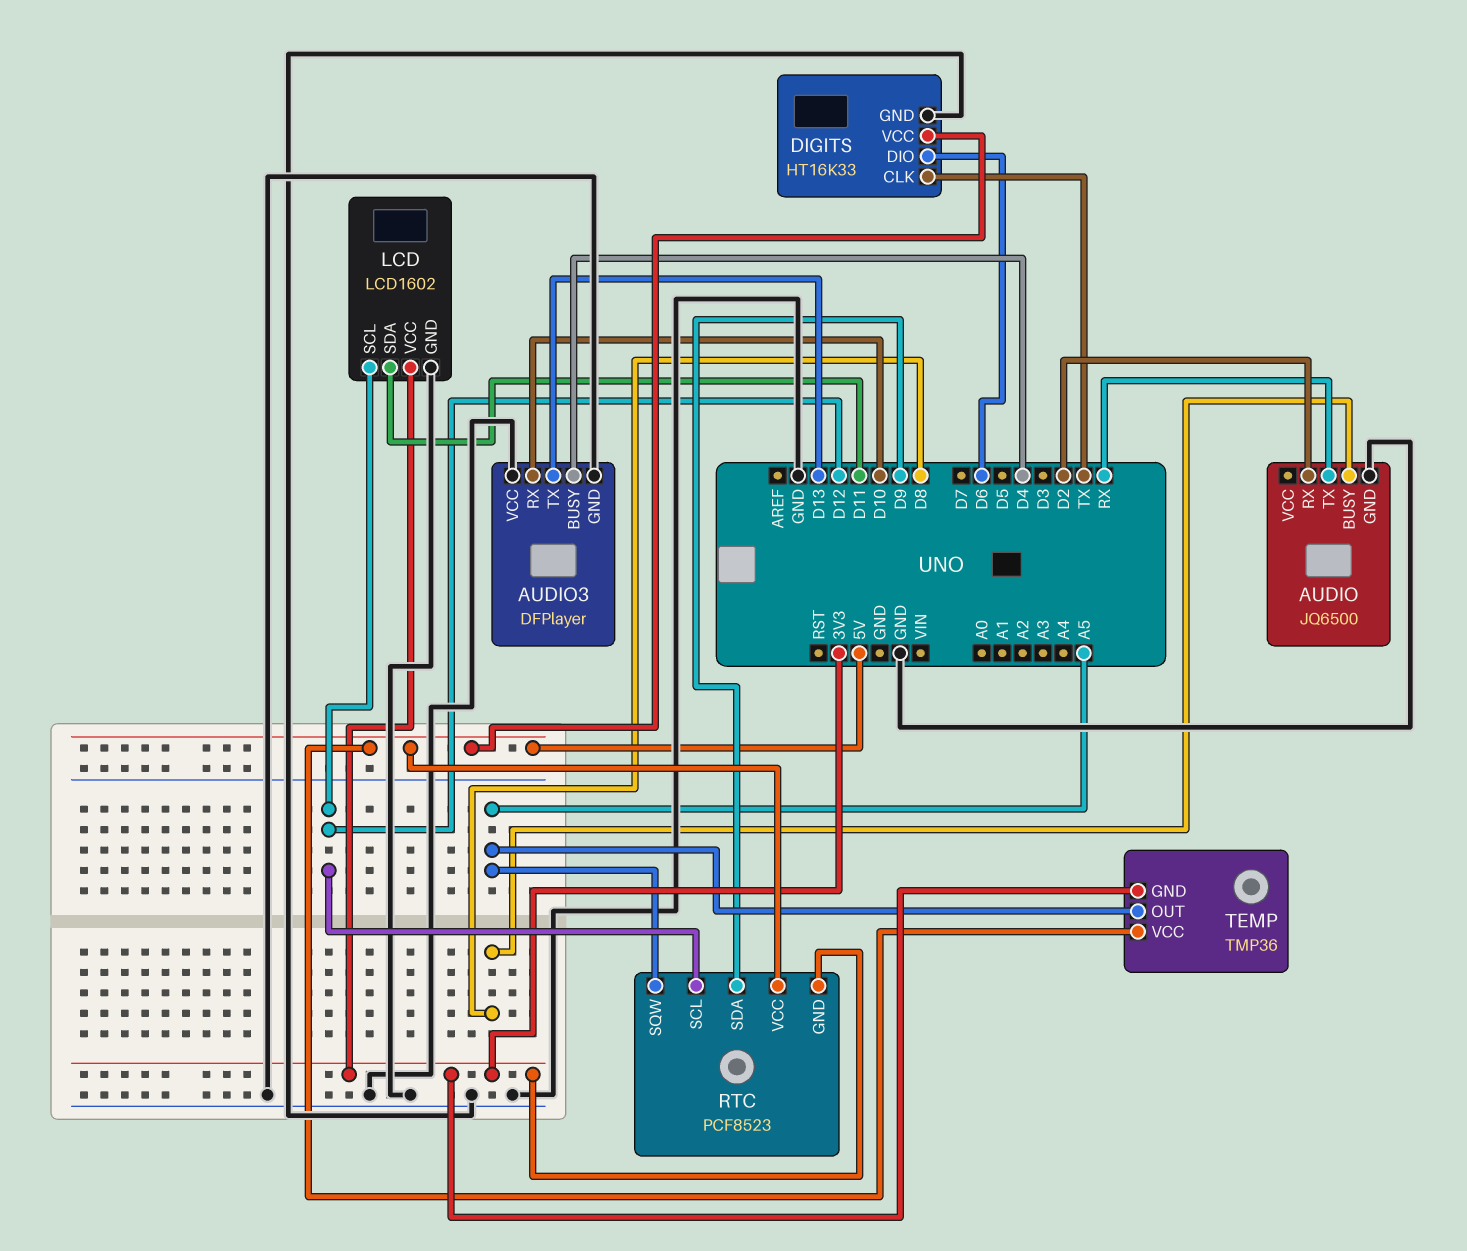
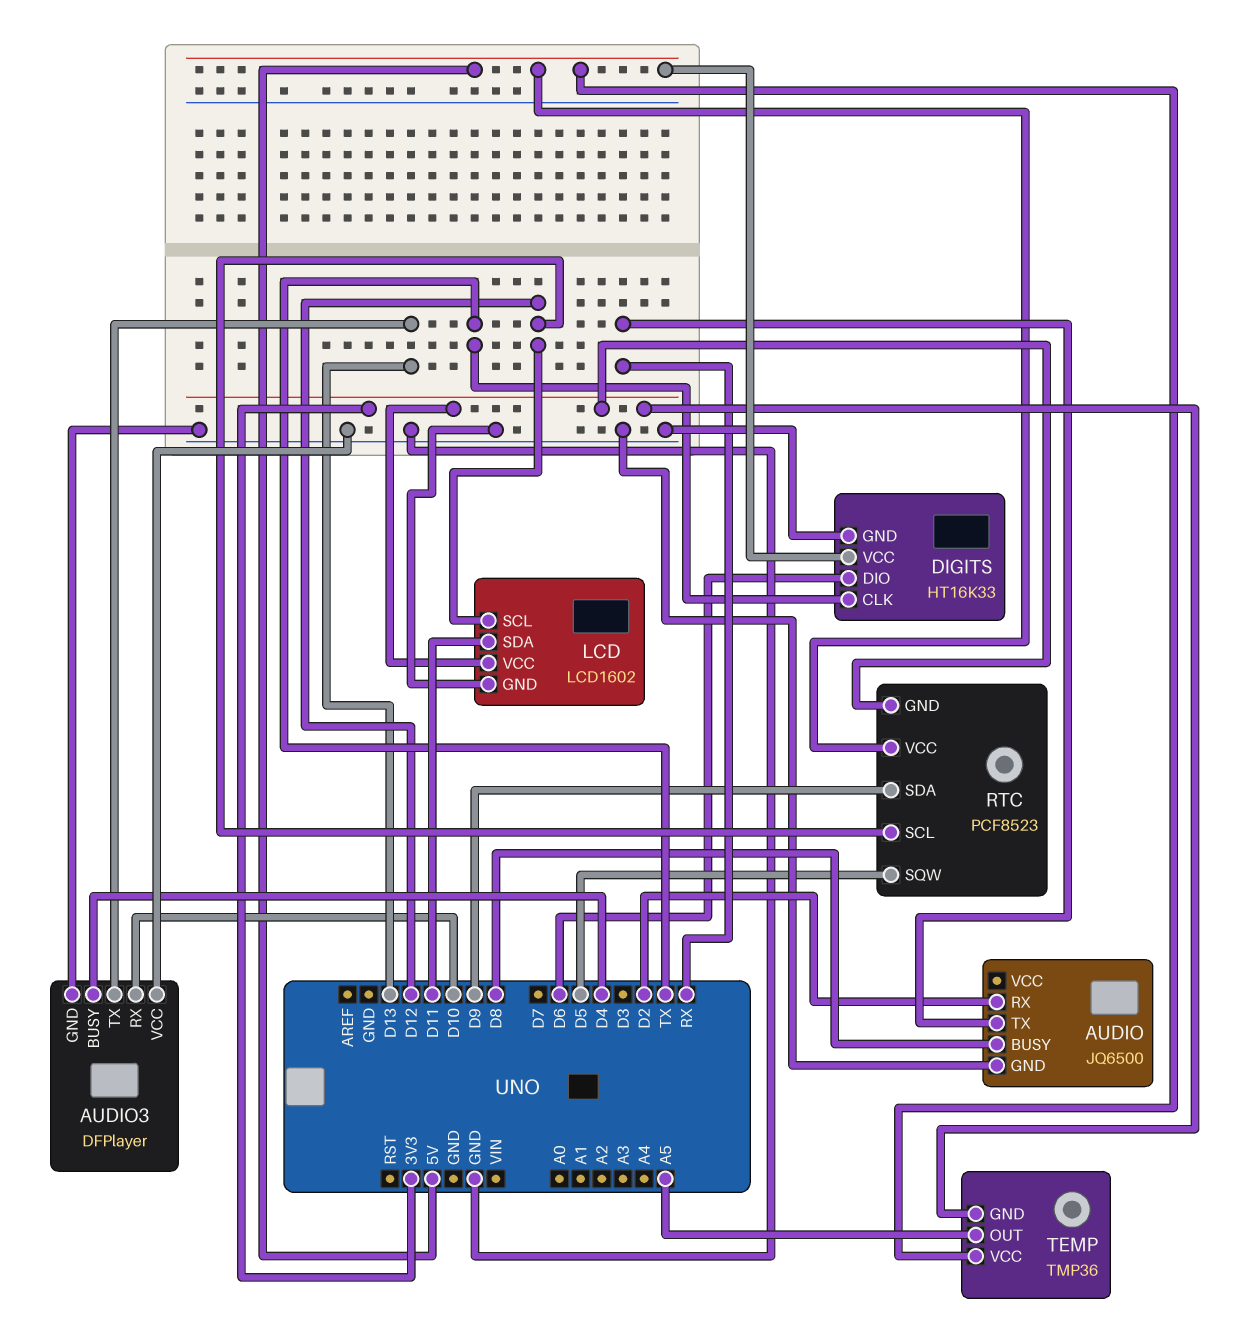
RTC pin SQW: A5 -> D5

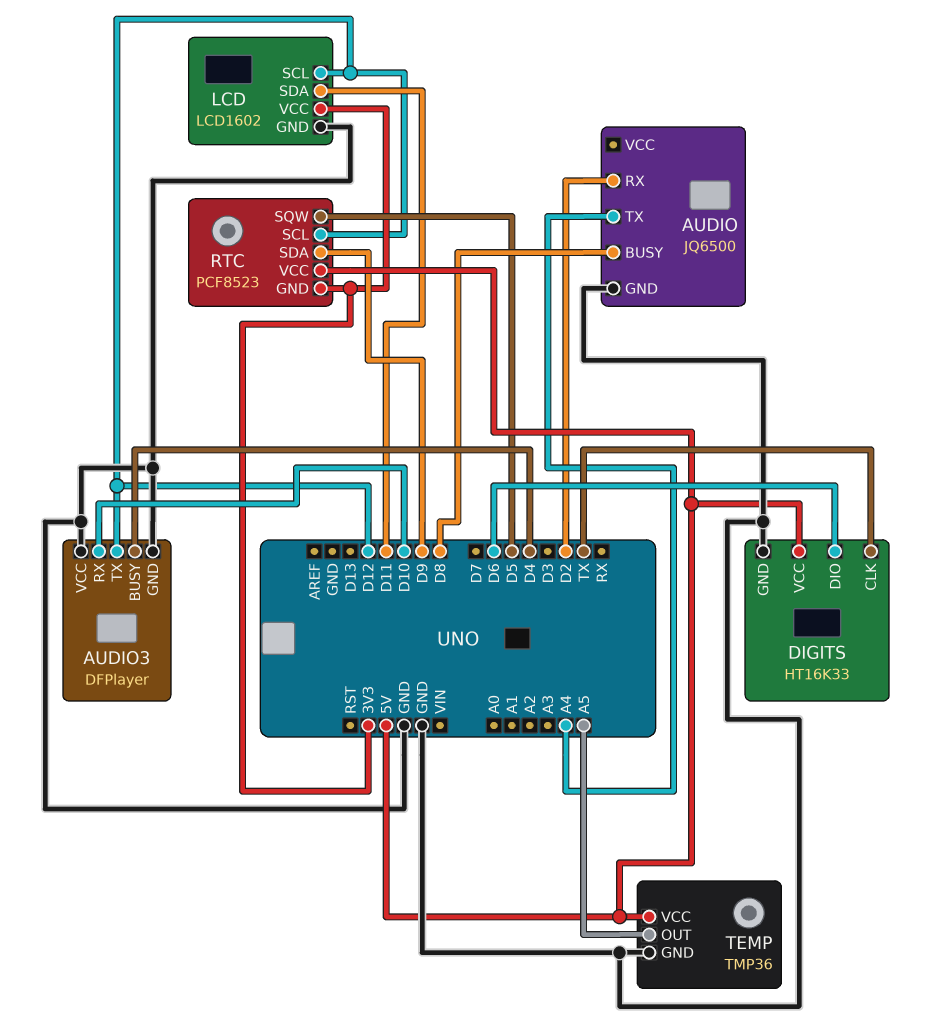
AUDIO pin TX: RX -> A4
AUDIO3 pin TX: D13 -> D12
TEMP pin GND: 3V3 -> GND

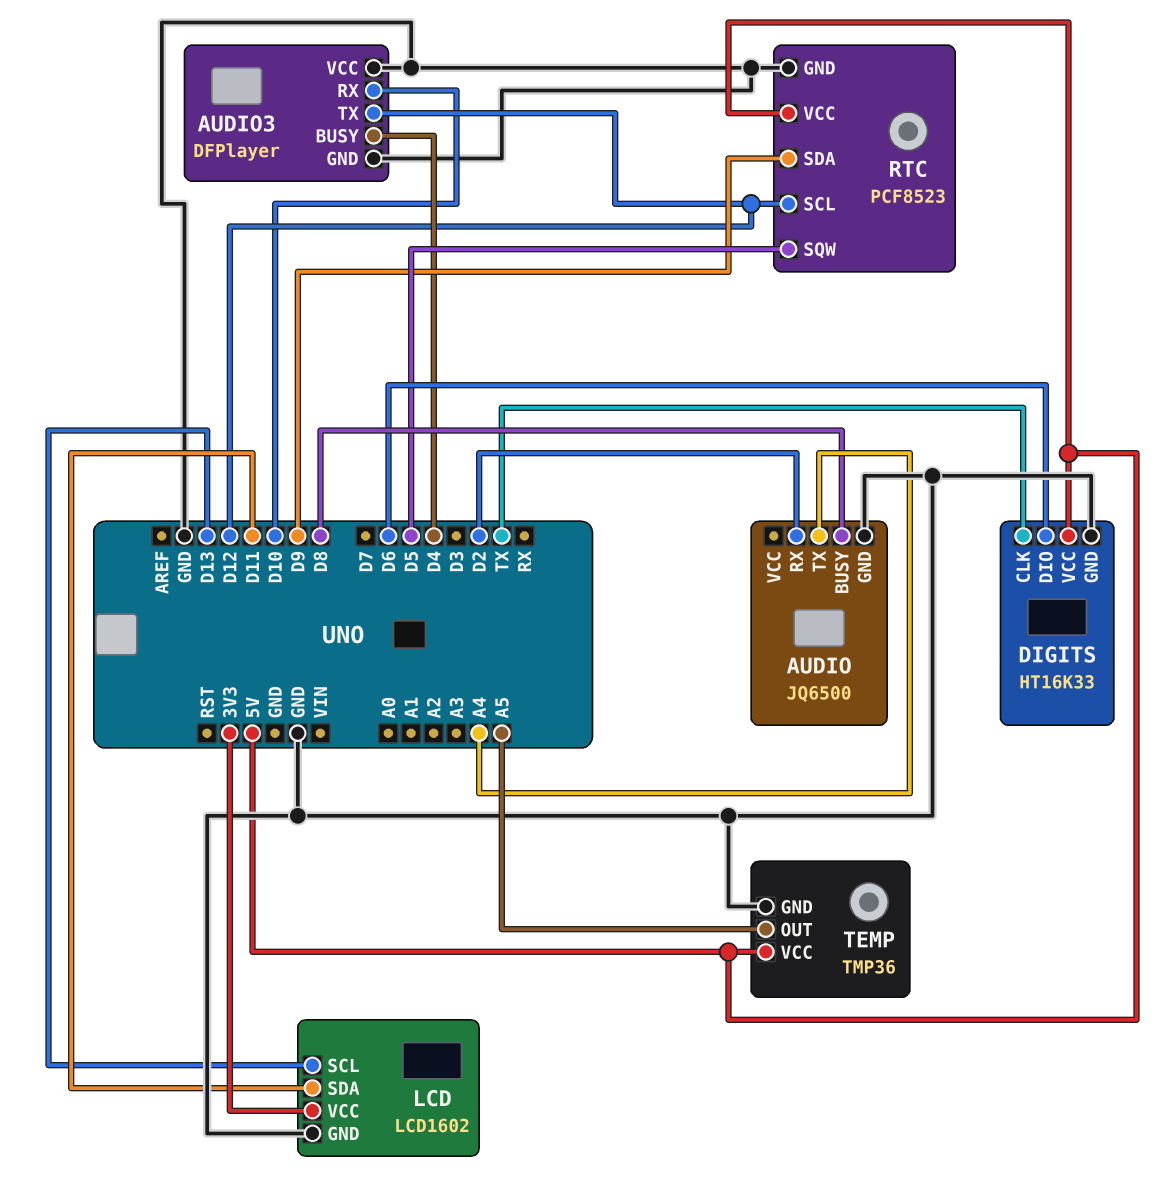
LCD pin SCL: D12 -> D13
RTC pin GND: 3V3 -> GND

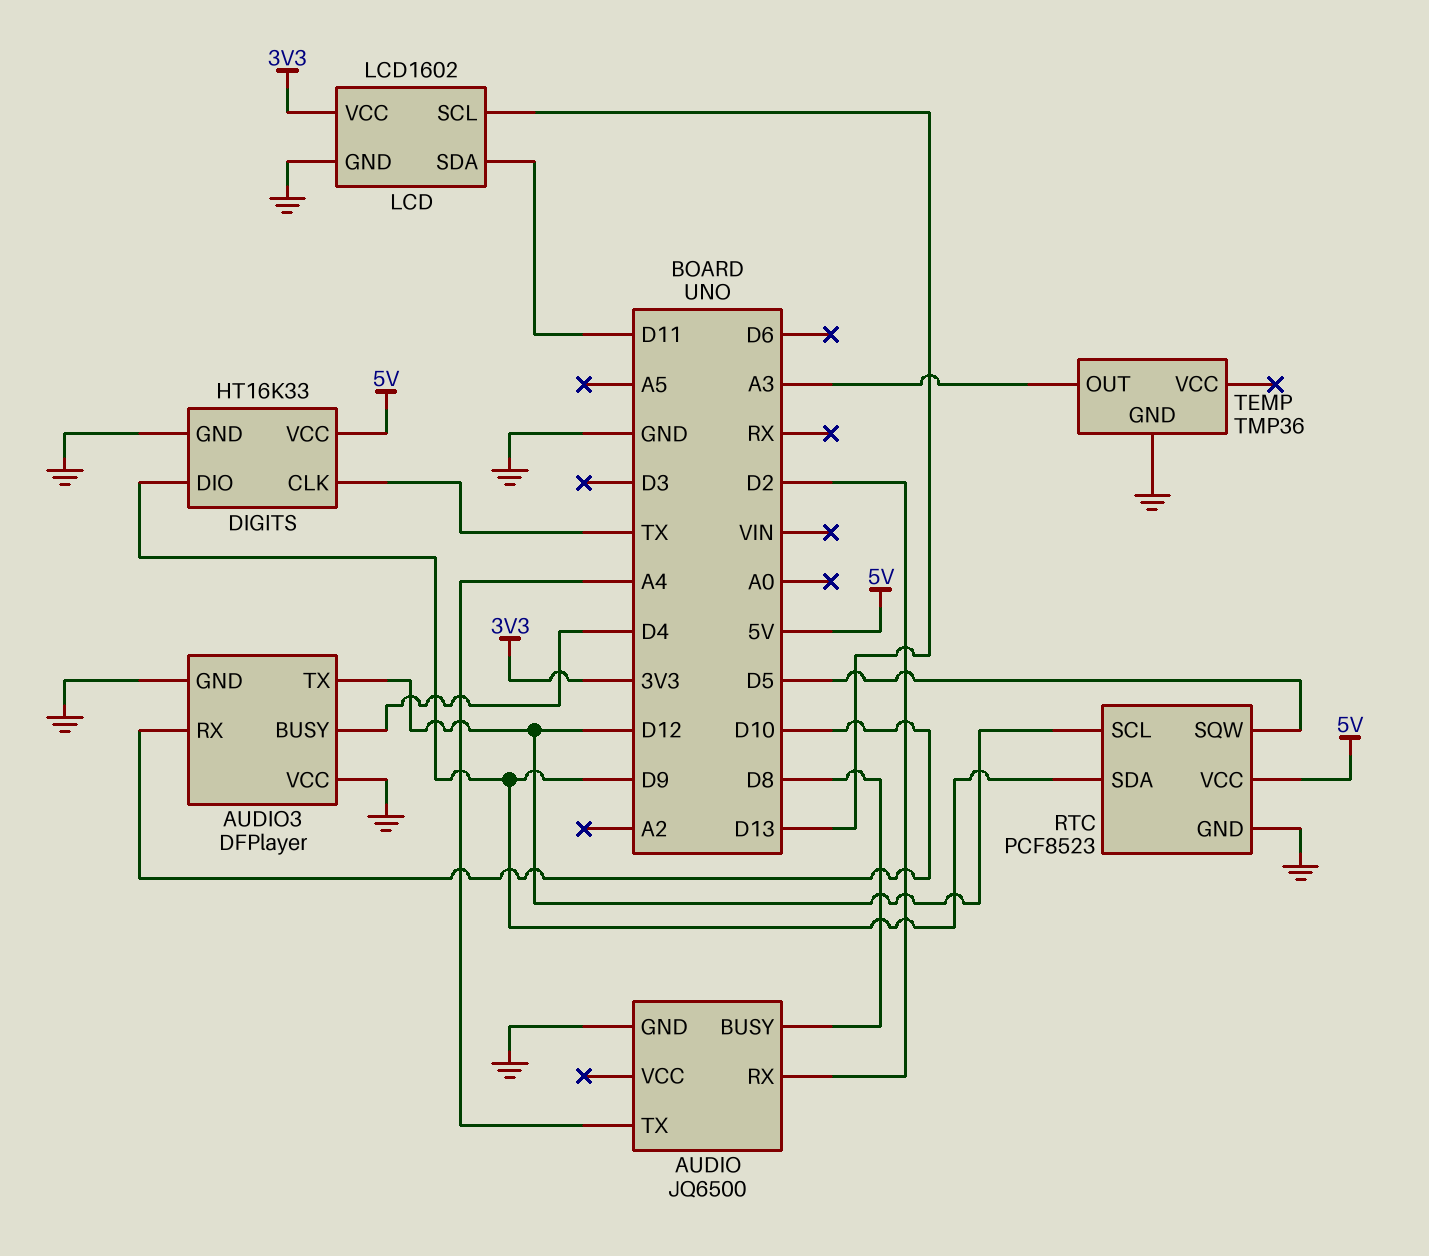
DIGITS pin DIO: D6 -> D9
TEMP pin OUT: A5 -> A3
TEMP pin VCC: 5V -> none

